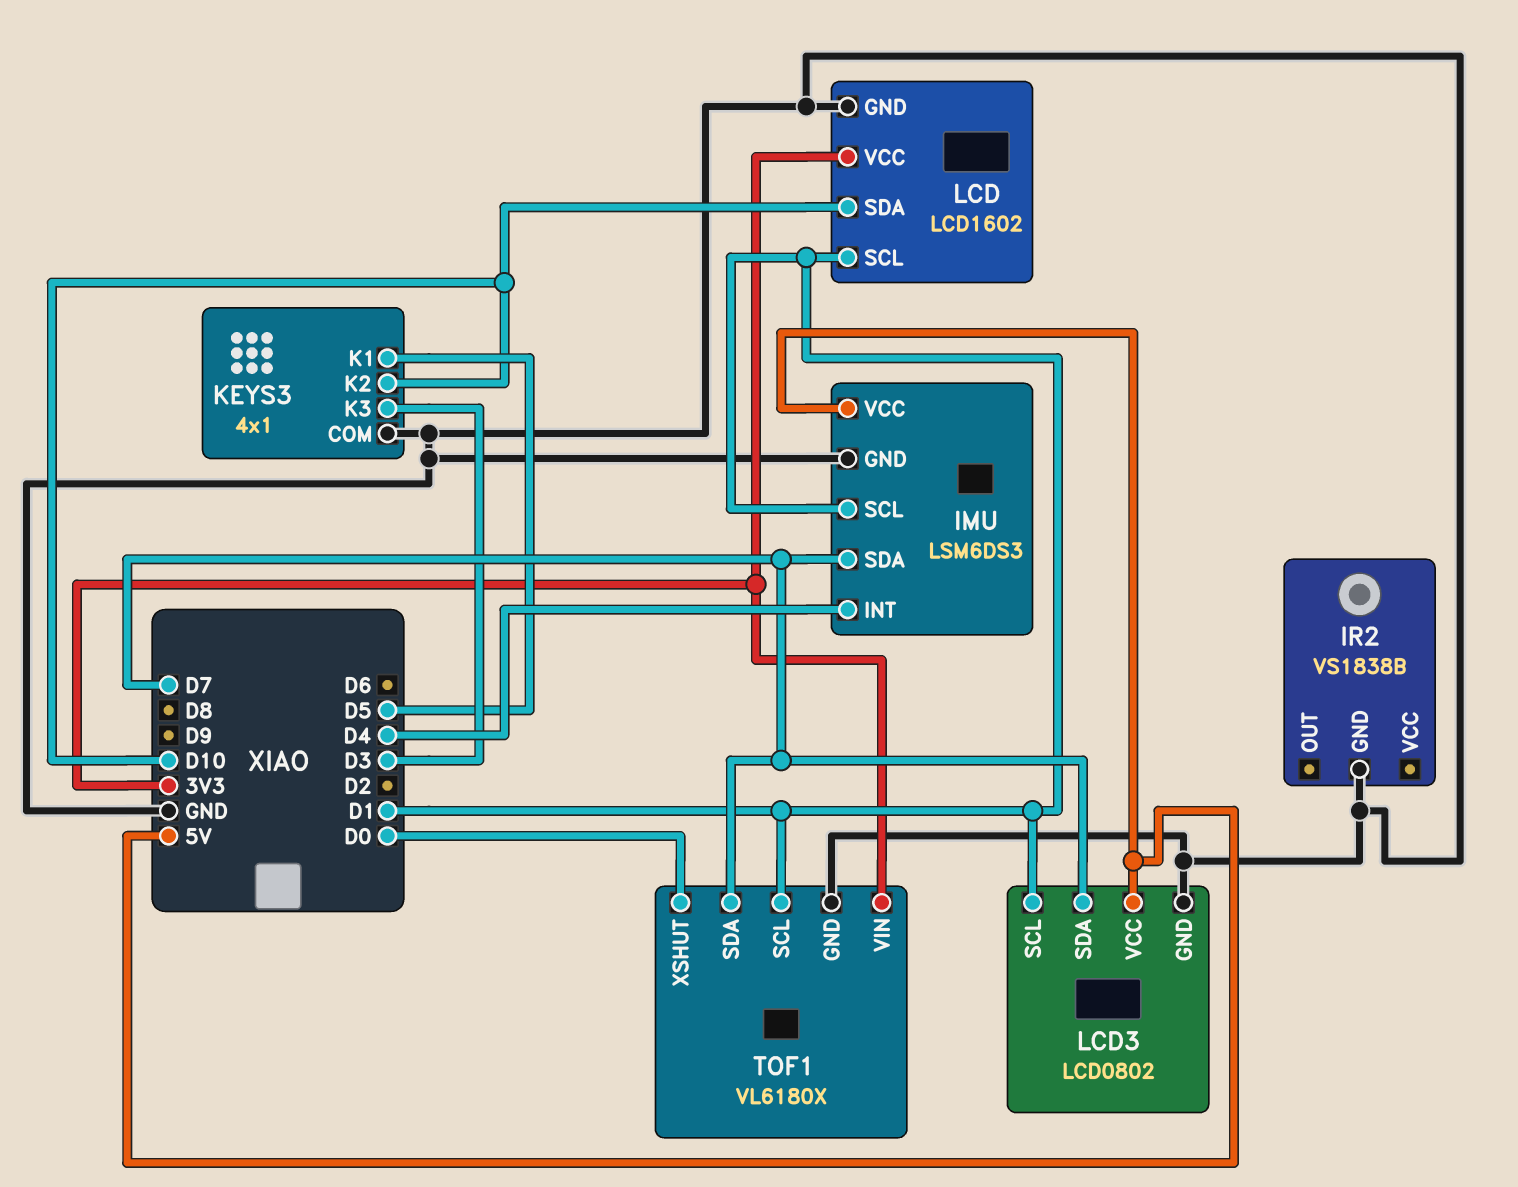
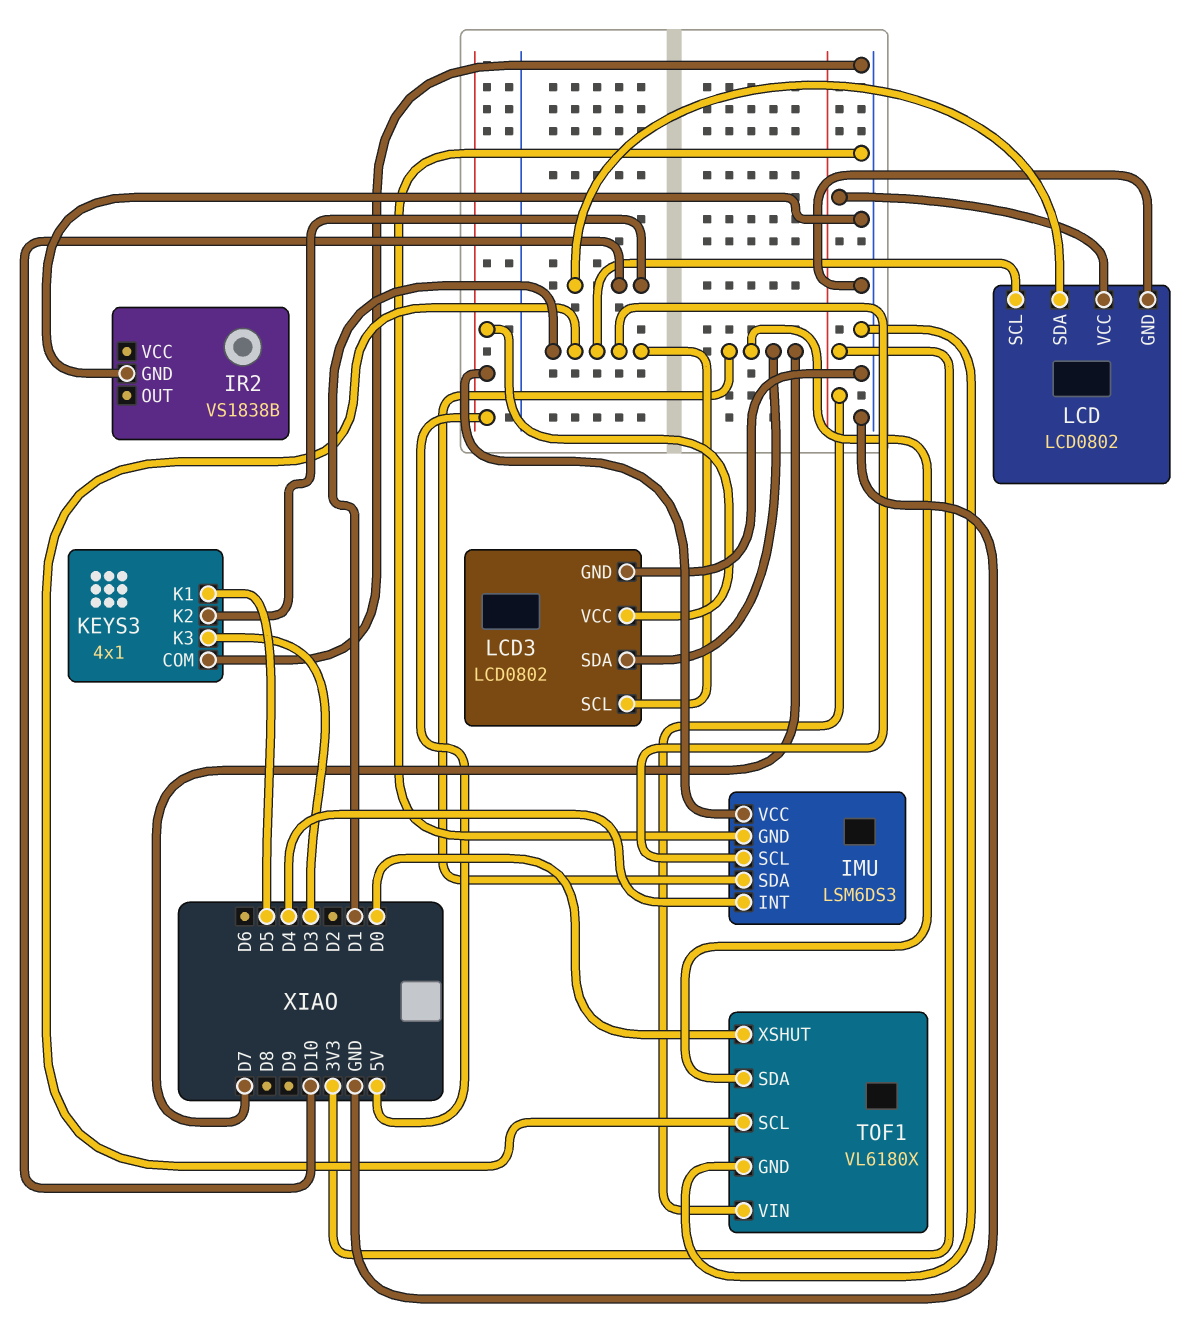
LCD: LCD1602 -> LCD0802

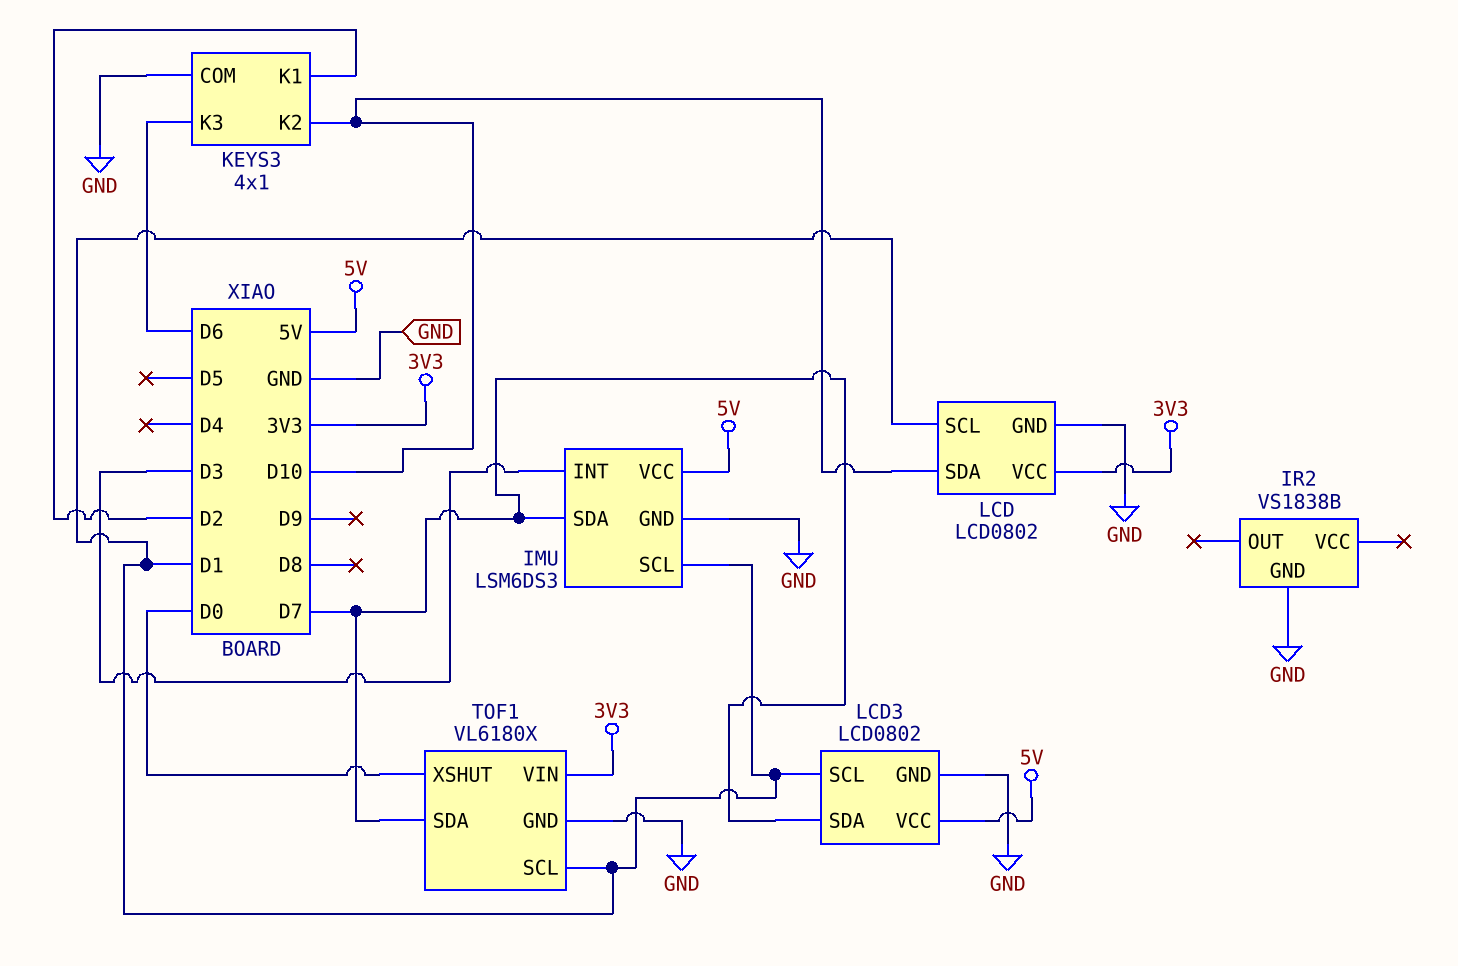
IMU pin INT: D4 -> D3
KEYS3 pin K1: D5 -> D2
KEYS3 pin K3: D3 -> D6

